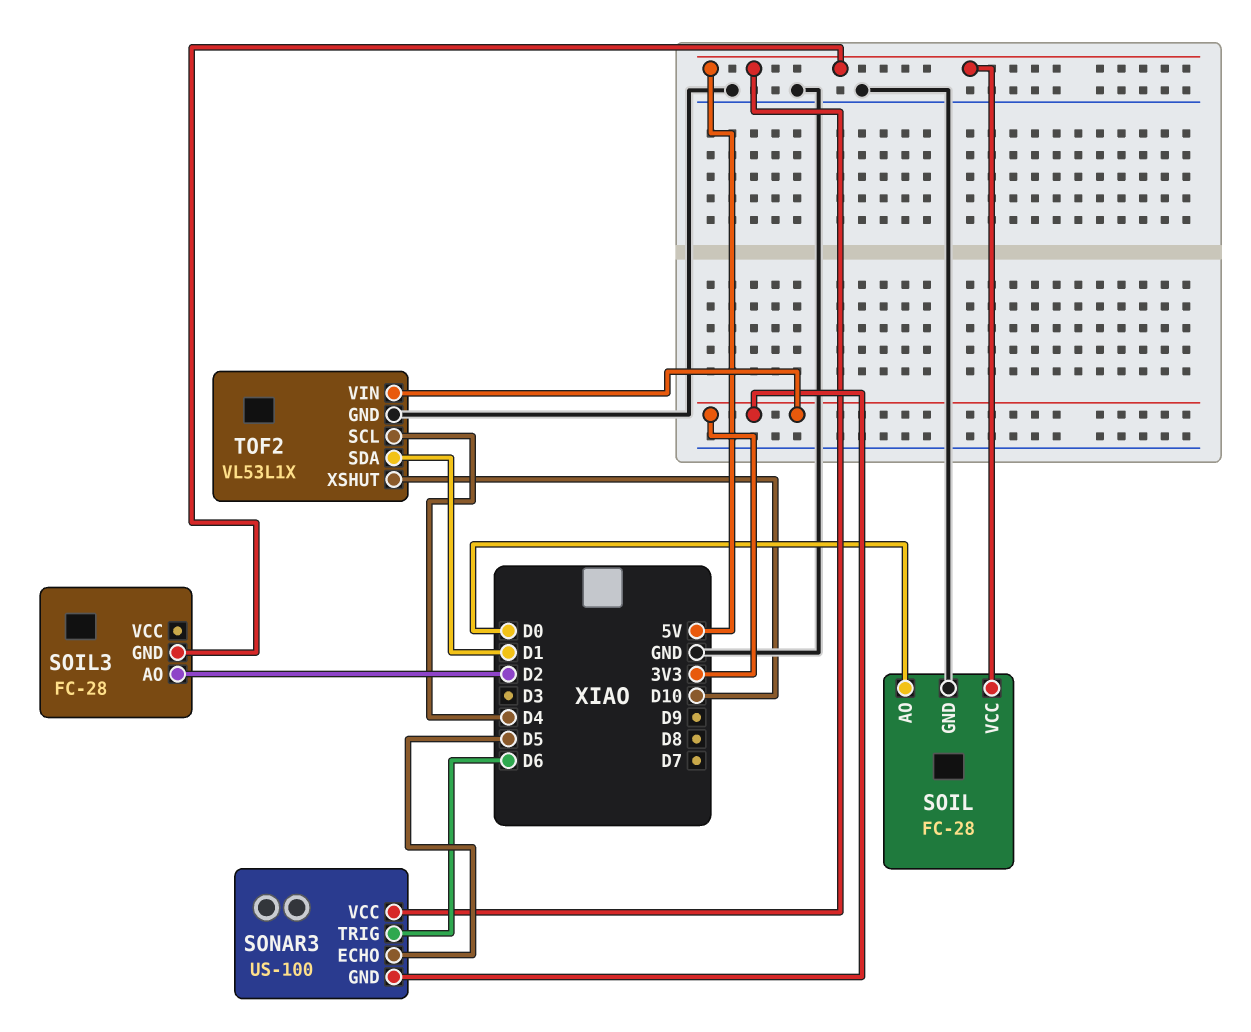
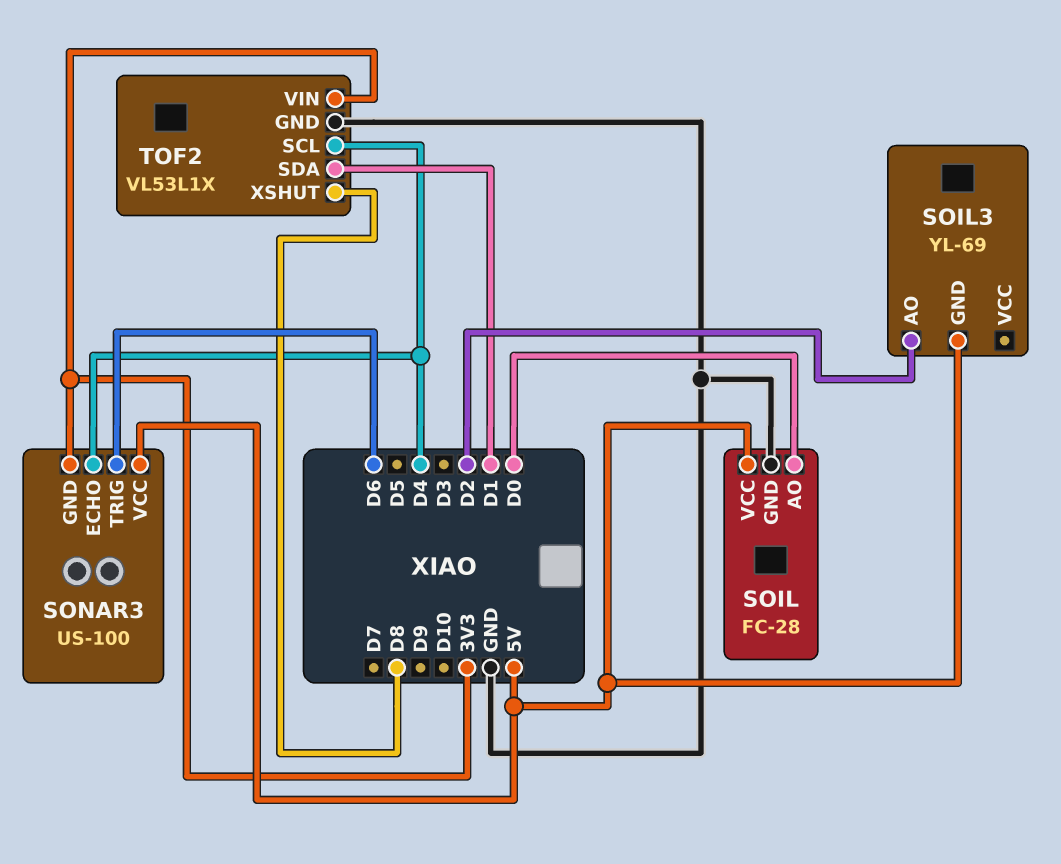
SOIL3: FC-28 -> YL-69
SONAR3 pin ECHO: D5 -> D4
TOF2 pin XSHUT: D10 -> D8

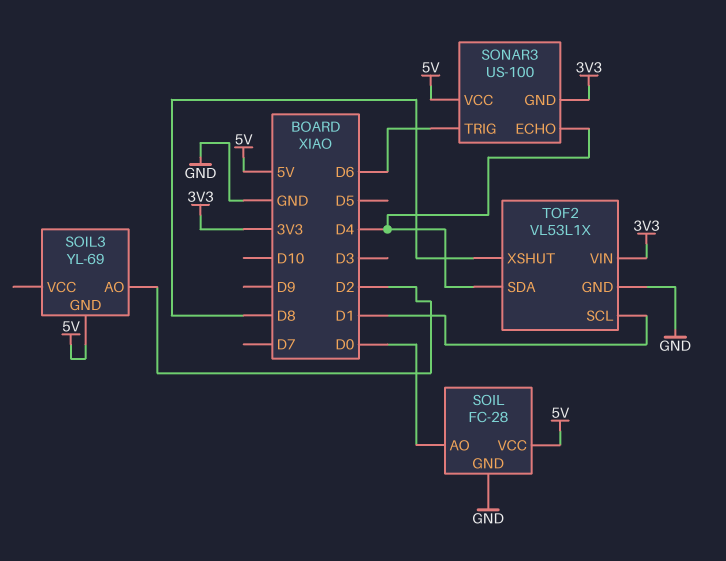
TOF2 pin SCL: D4 -> D1
TOF2 pin SDA: D1 -> D4

